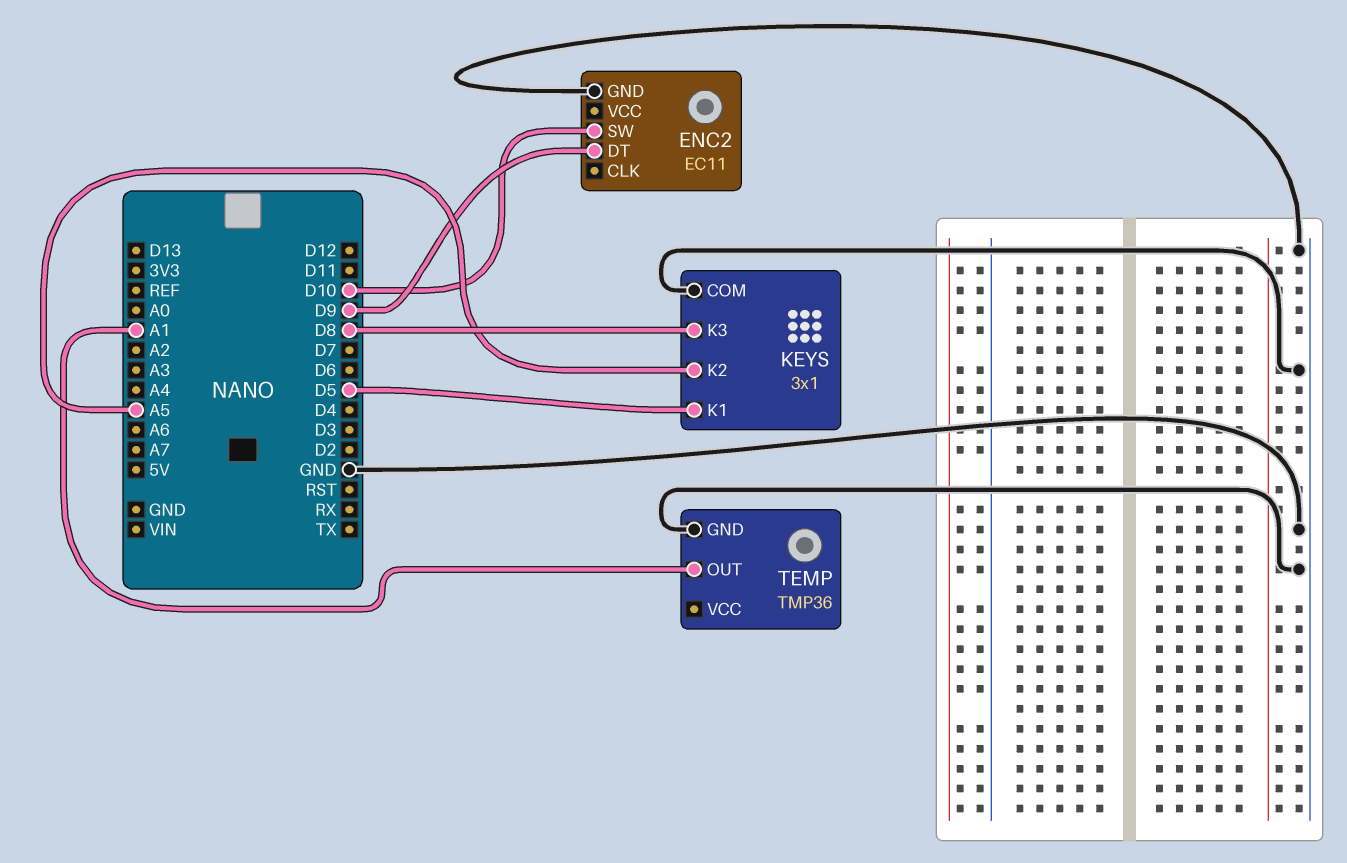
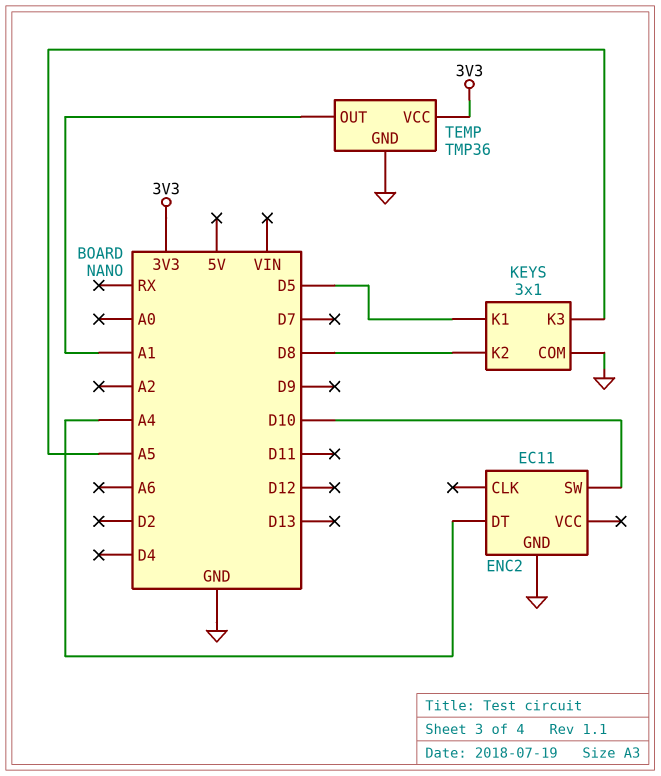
ENC2 pin DT: D9 -> A4
KEYS pin K2: A5 -> D8
KEYS pin K3: D8 -> A5
TEMP pin VCC: none -> 3V3

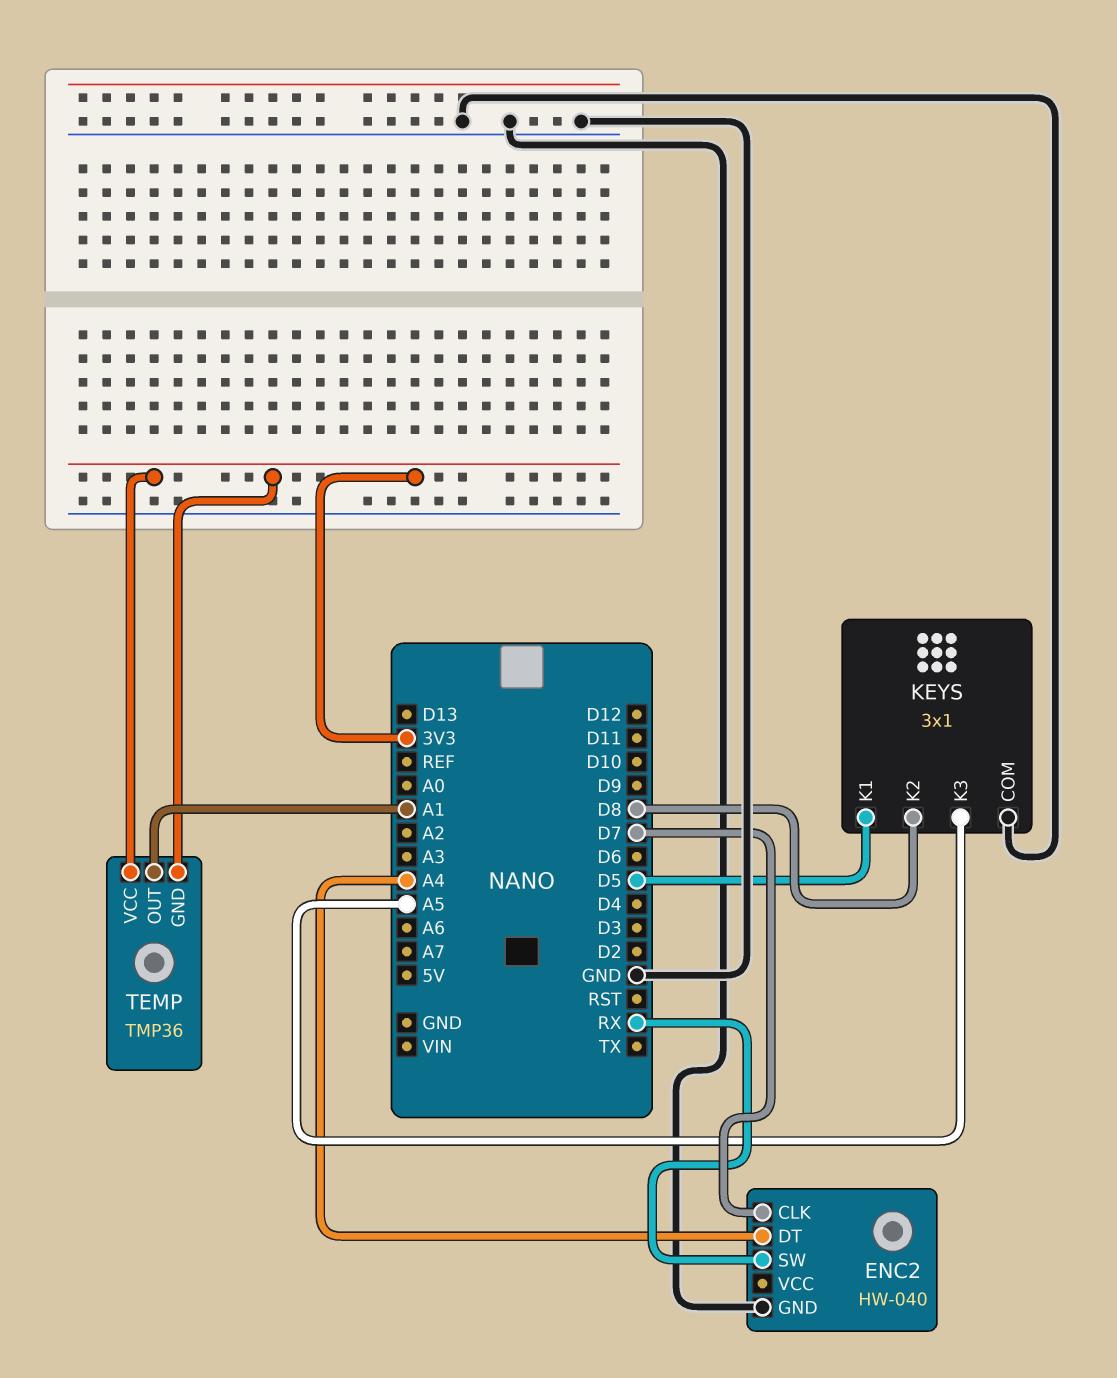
ENC2: EC11 -> HW-040
ENC2 pin CLK: none -> D7
ENC2 pin SW: D10 -> RX
TEMP pin GND: GND -> 3V3

